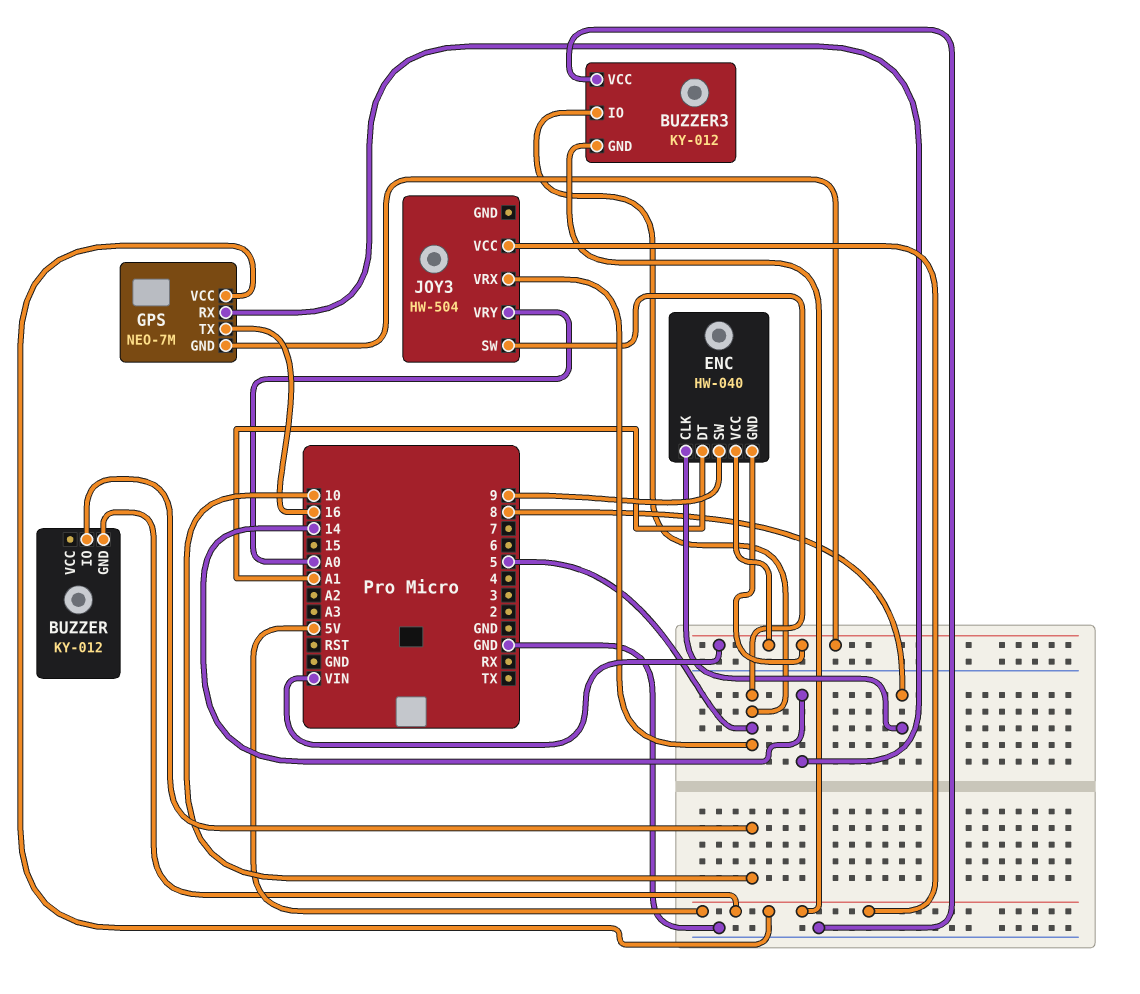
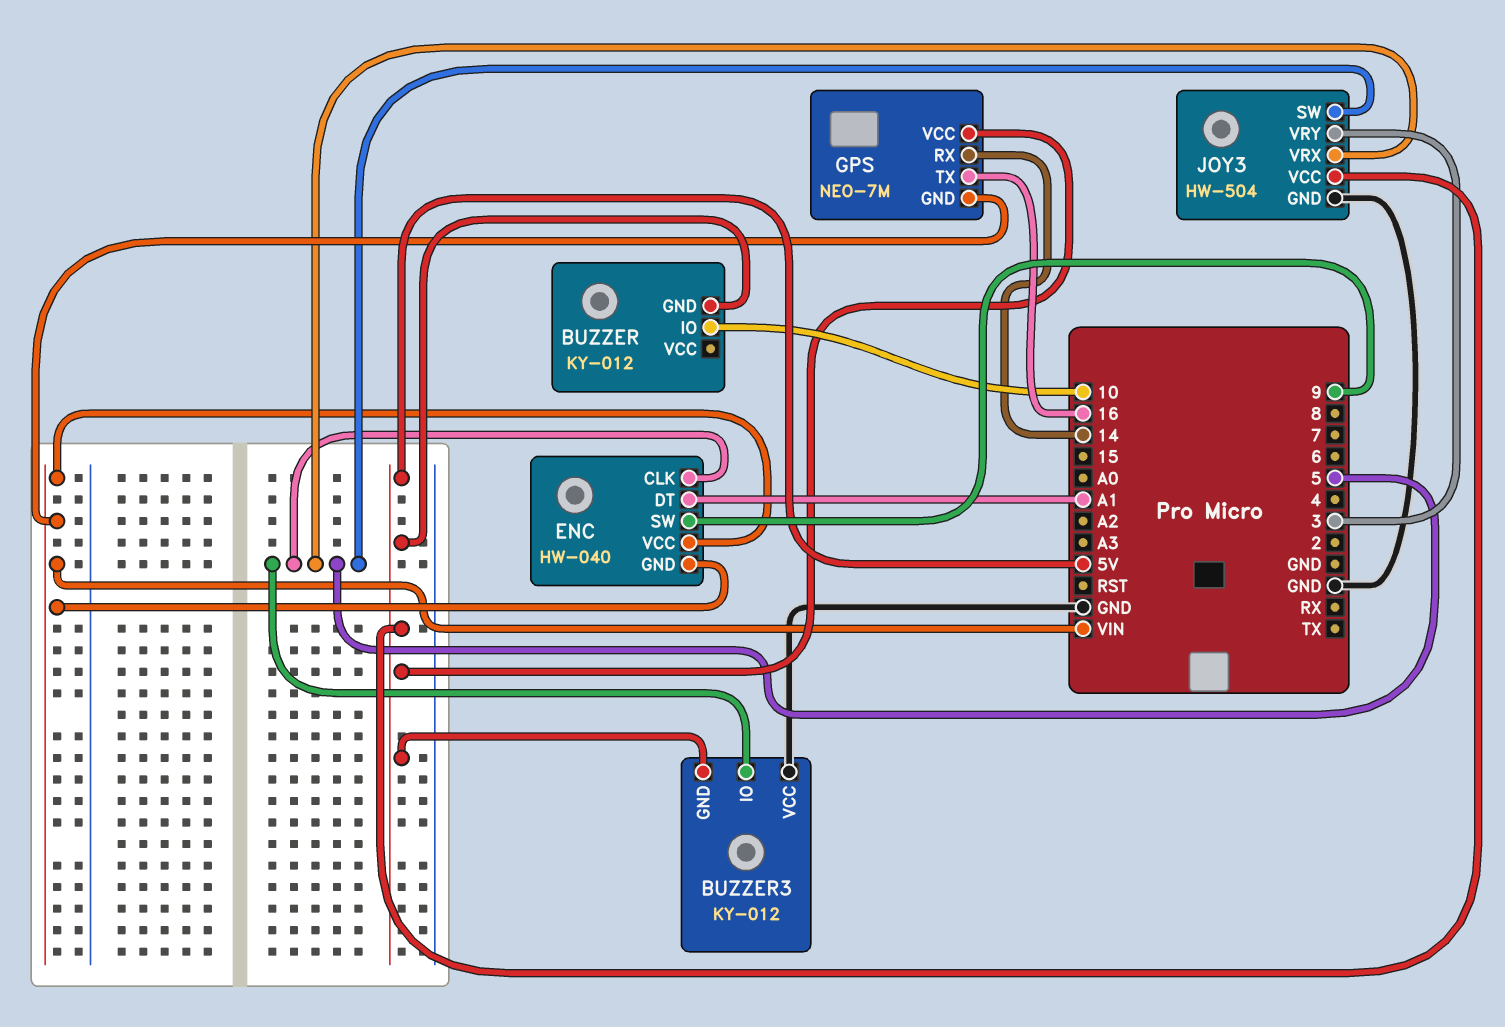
ENC pin CLK: 8 -> 5
JOY3 pin GND: none -> GND
JOY3 pin VRY: A0 -> 3

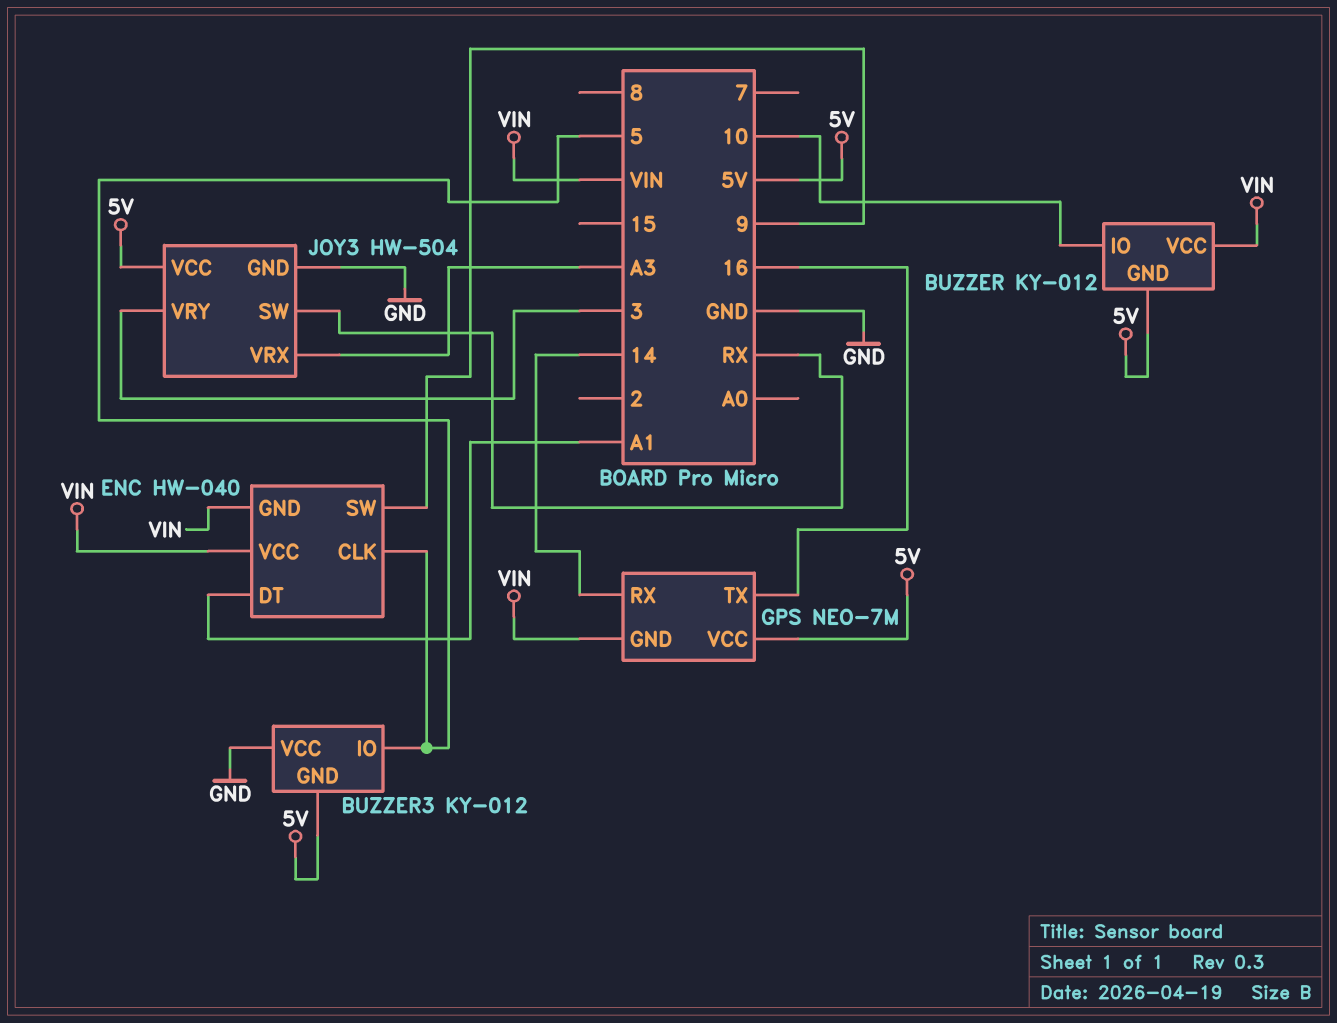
BUZZER pin VCC: none -> VIN
JOY3 pin SW: 5 -> RX
JOY3 pin VRX: 5 -> A3

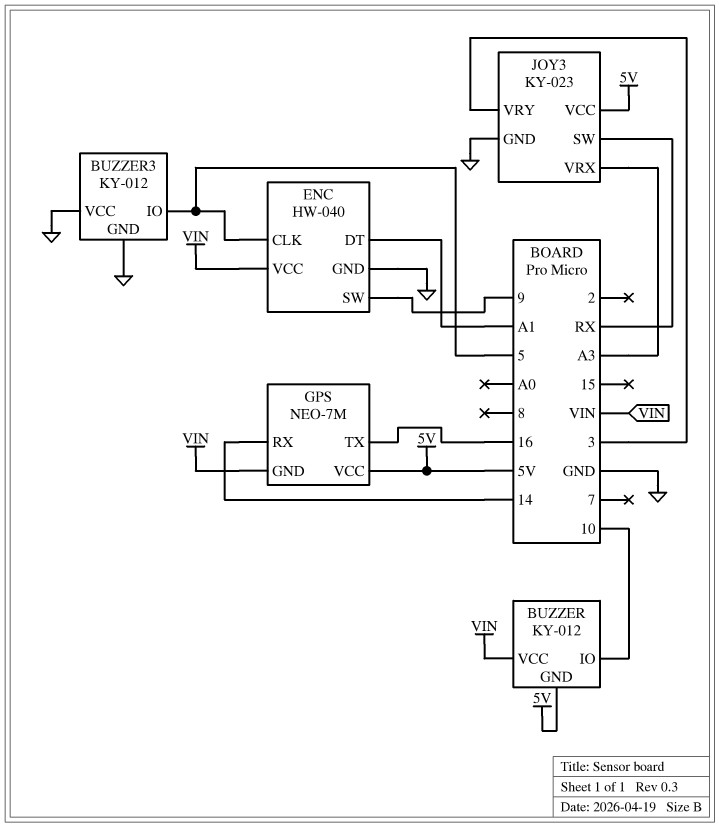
BUZZER3 pin GND: 5V -> GND
ENC pin GND: VIN -> GND
JOY3: HW-504 -> KY-023

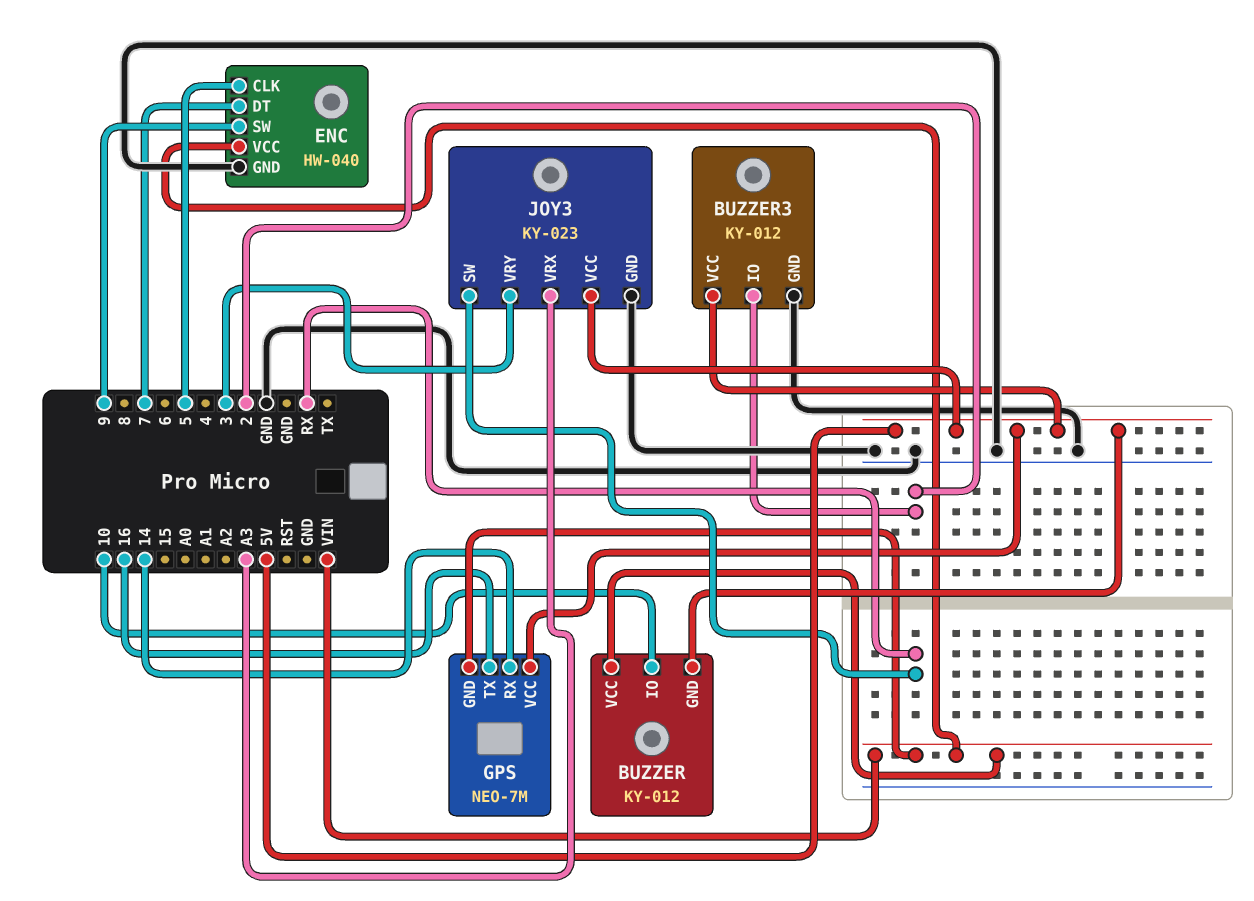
BUZZER3 pin IO: 5 -> 2
BUZZER3 pin VCC: GND -> 5V
ENC pin DT: A1 -> 7

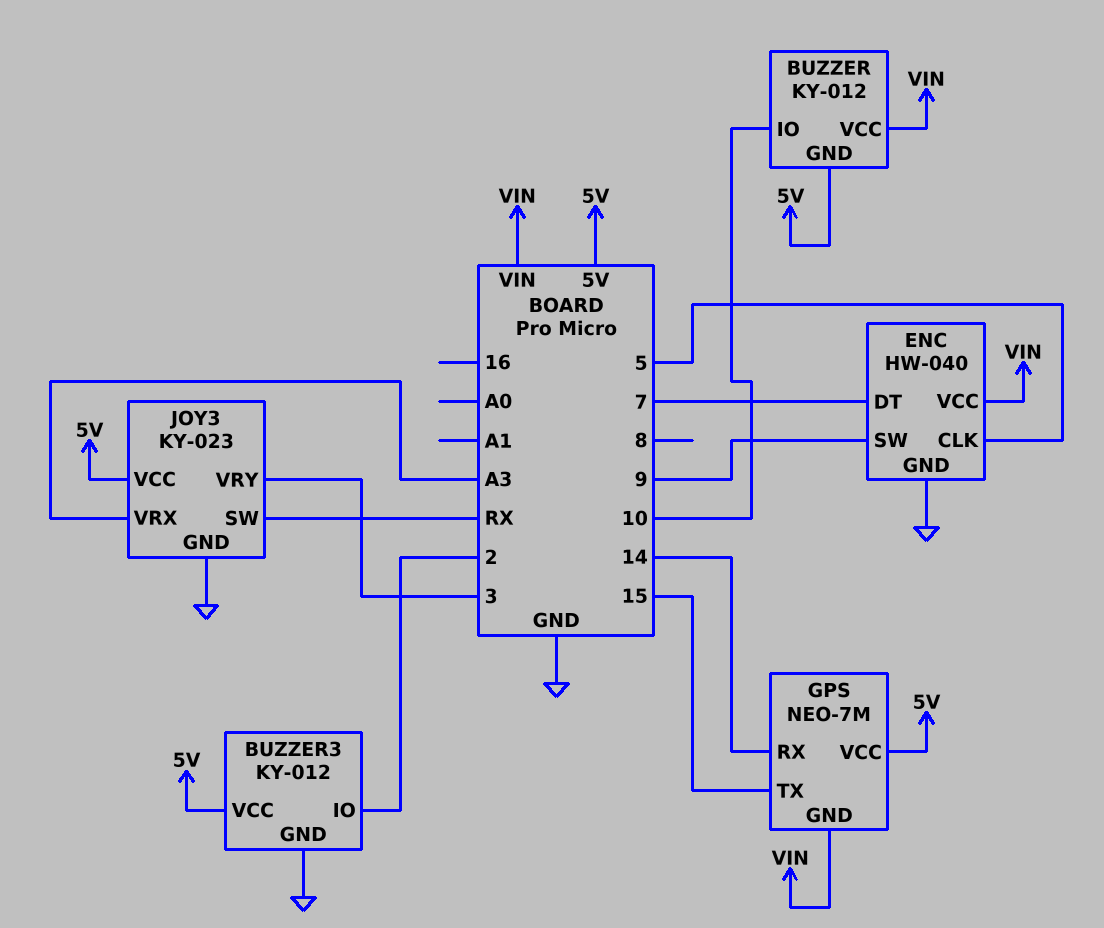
GPS pin TX: 16 -> 15

